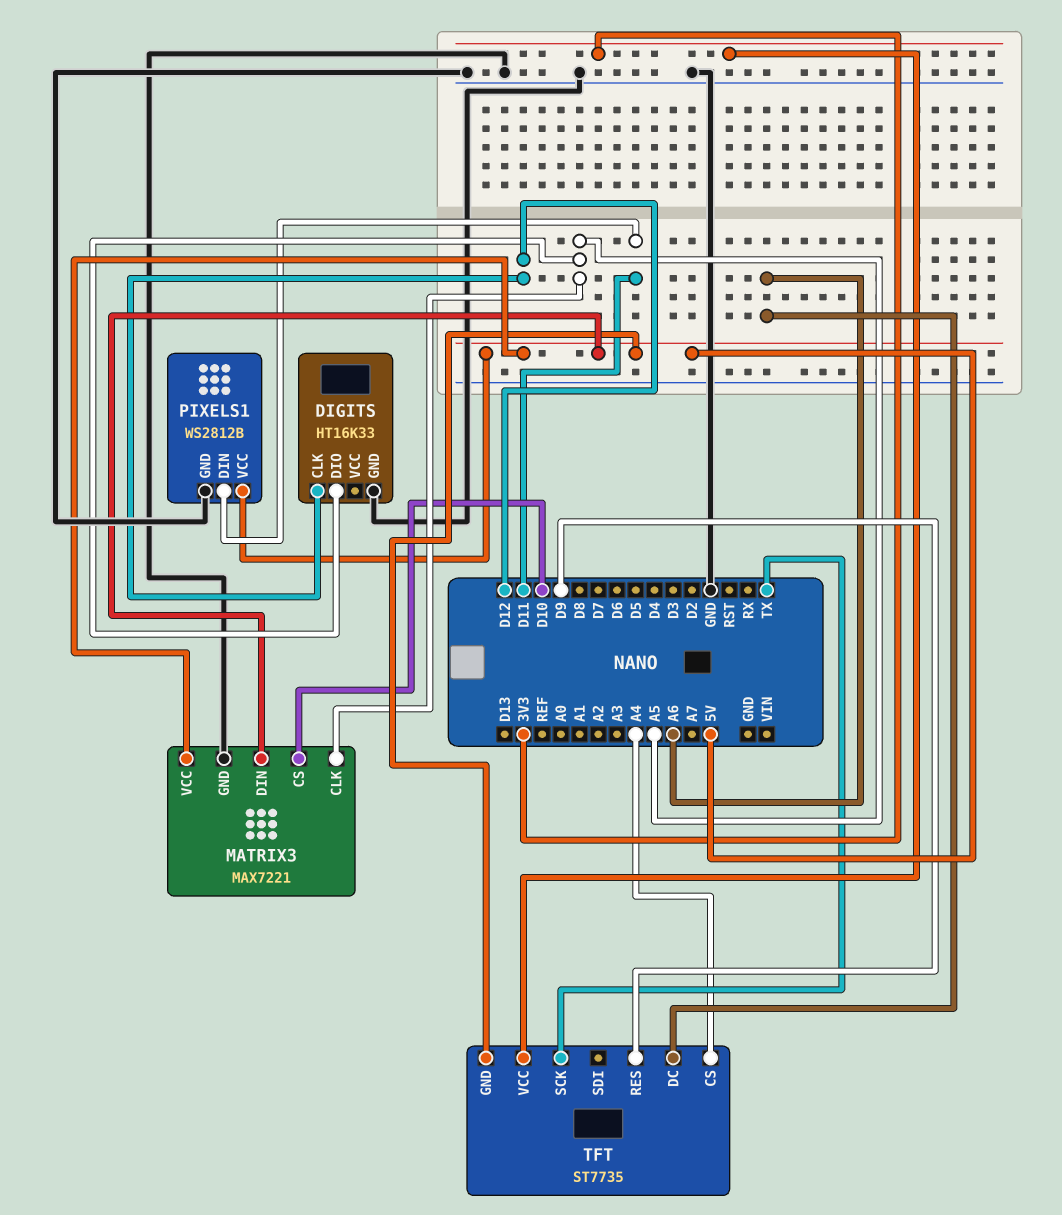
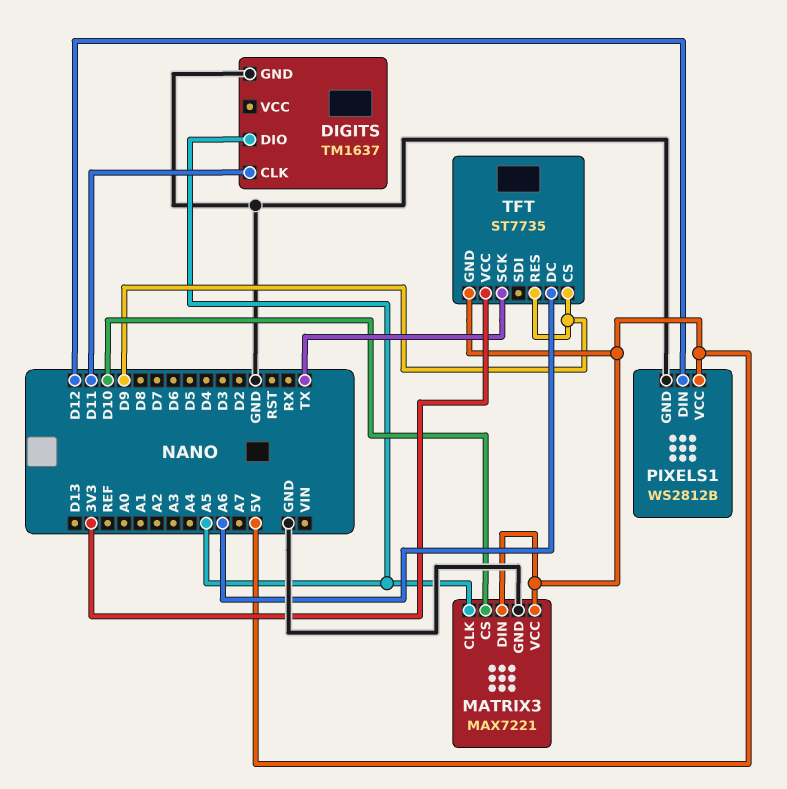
DIGITS: HT16K33 -> TM1637
DIGITS pin CLK: D12 -> D11
PIXELS1 pin DIN: D11 -> D12
TFT pin CS: A4 -> D9

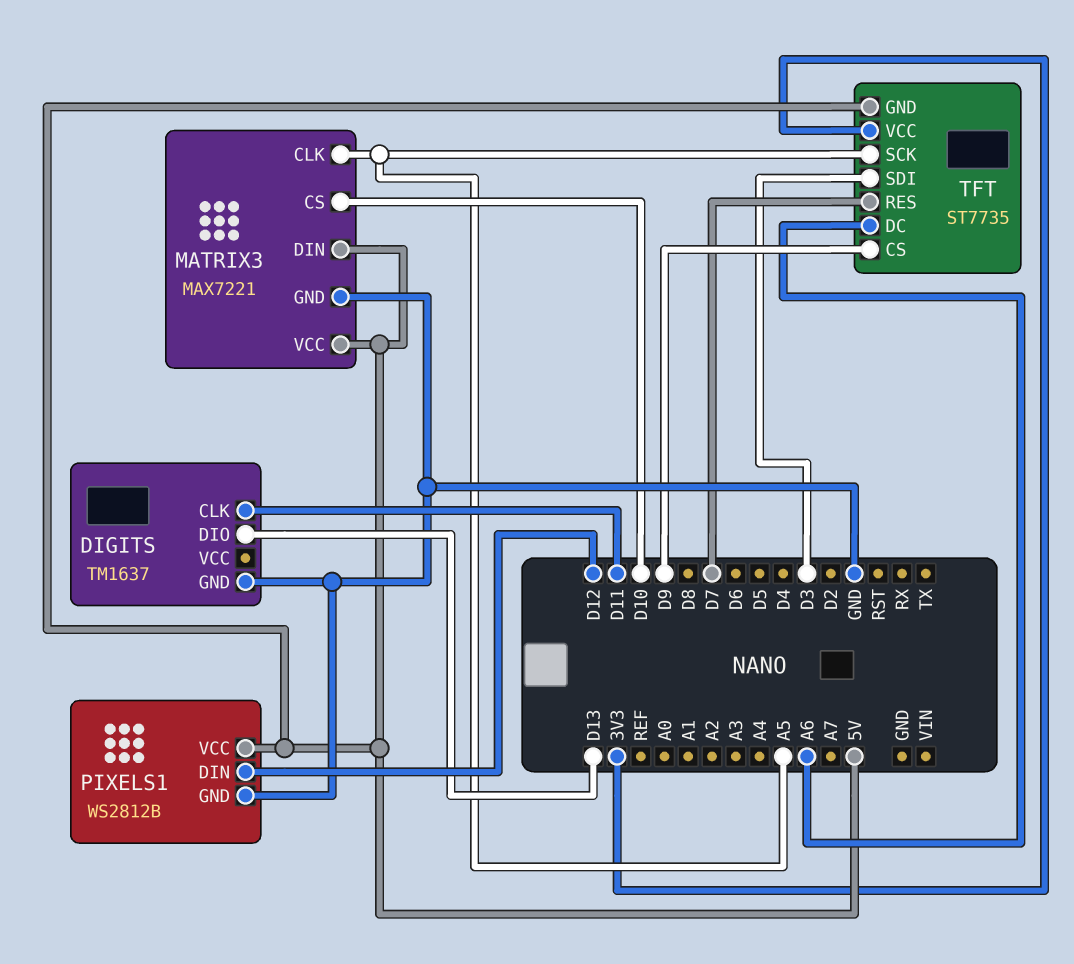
DIGITS pin DIO: A5 -> D13
TFT pin RES: D9 -> D7
TFT pin SCK: TX -> A5
TFT pin SDI: none -> D3

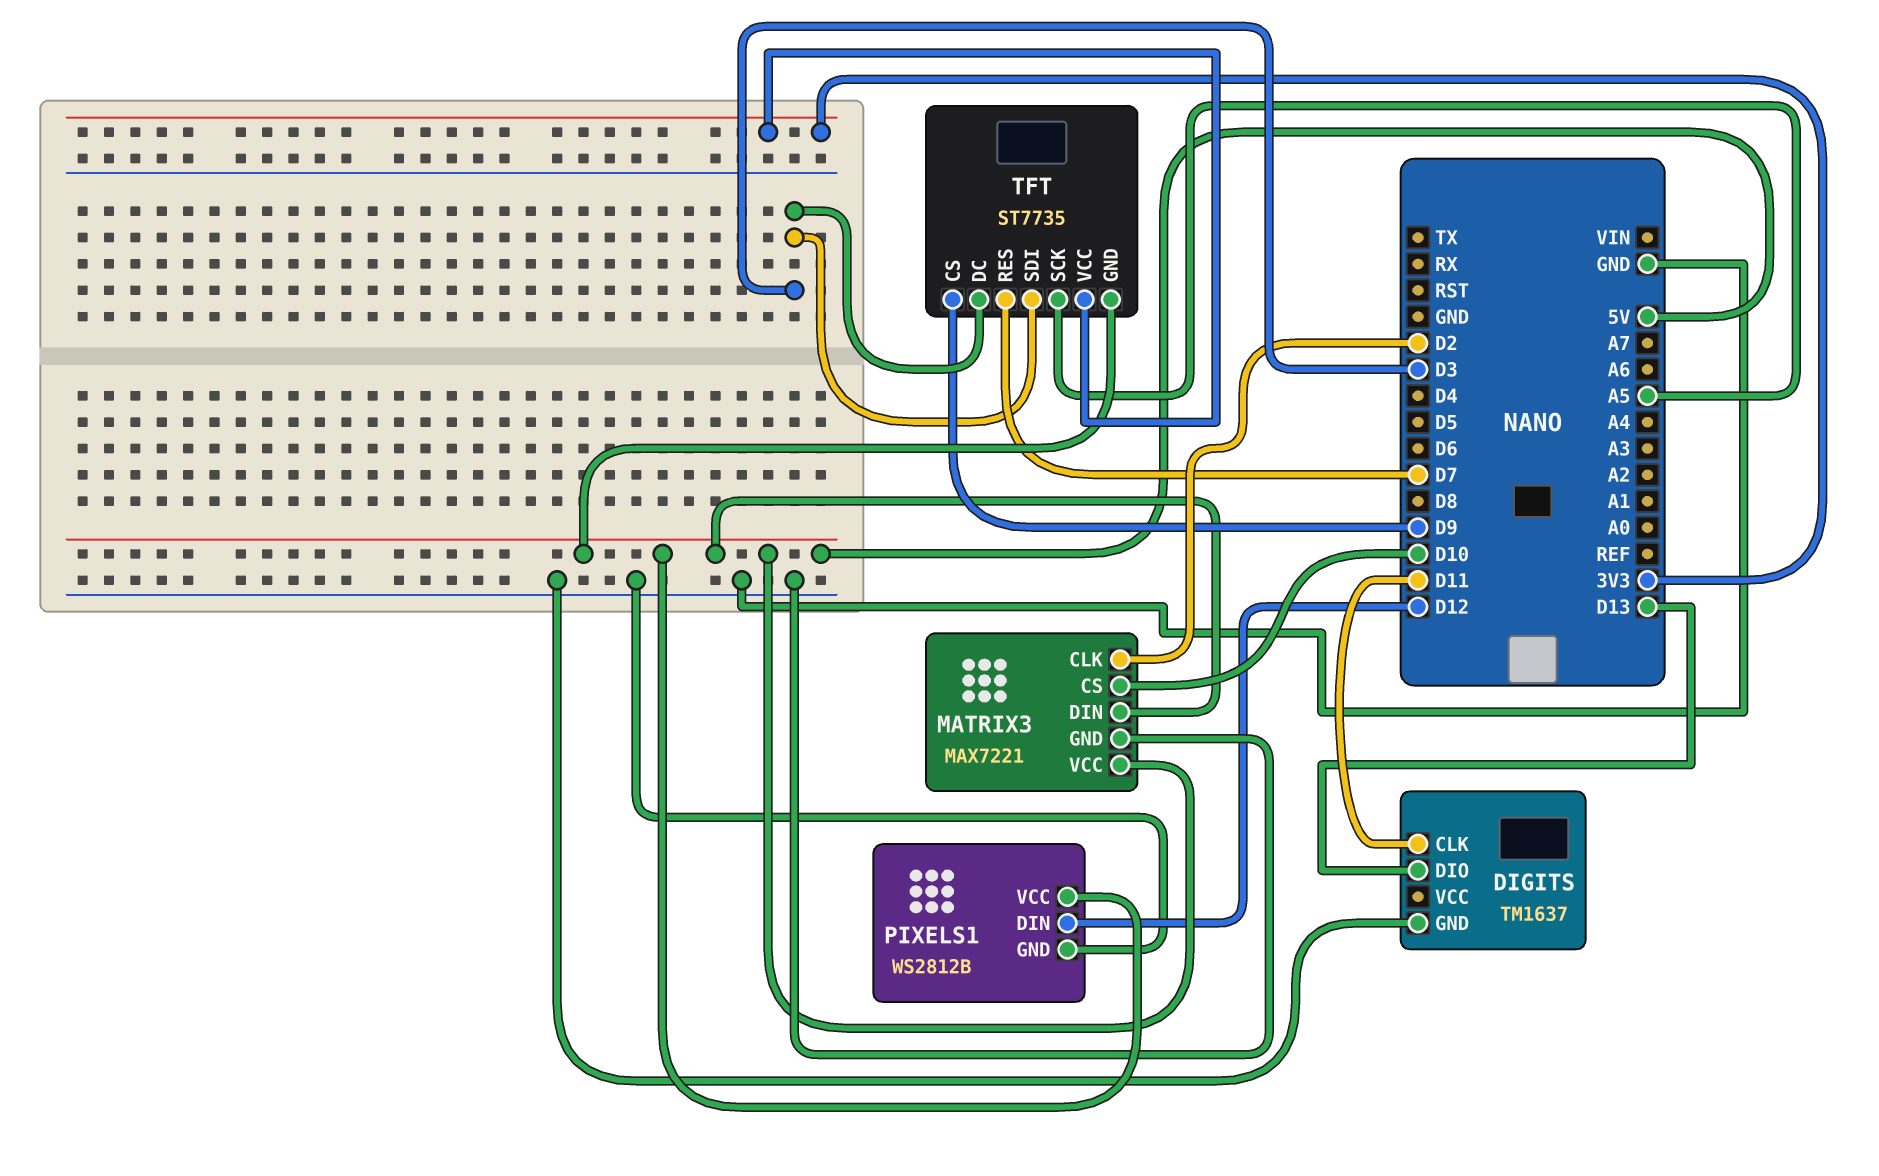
MATRIX3 pin CLK: A5 -> D2
TFT pin DC: A6 -> D3

